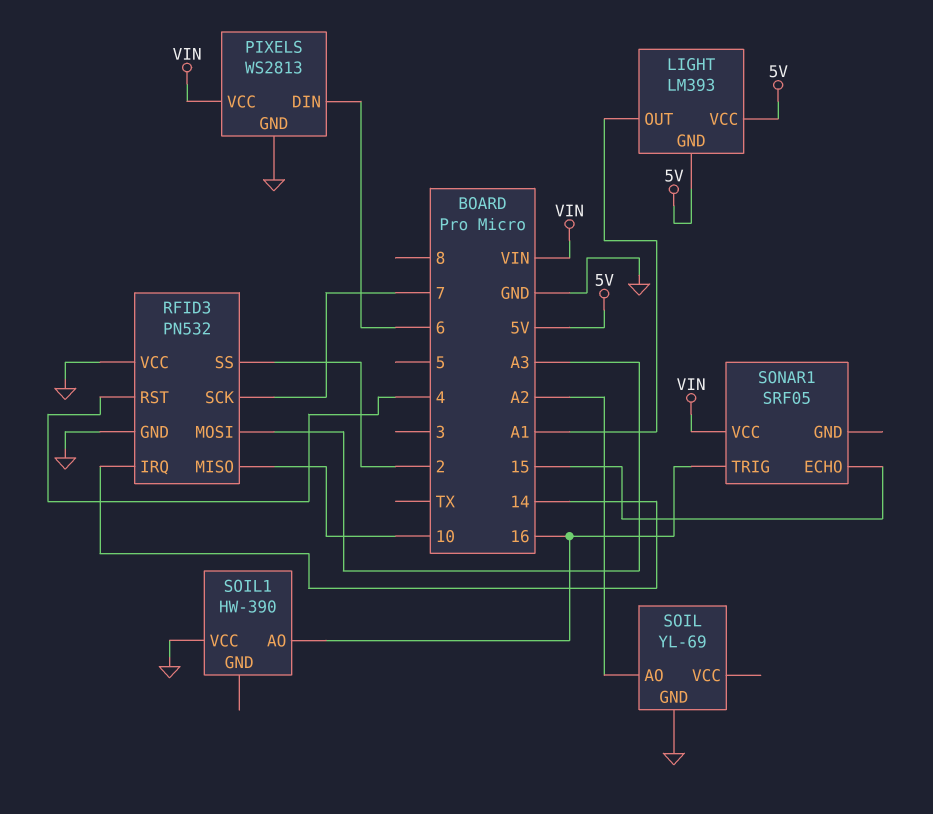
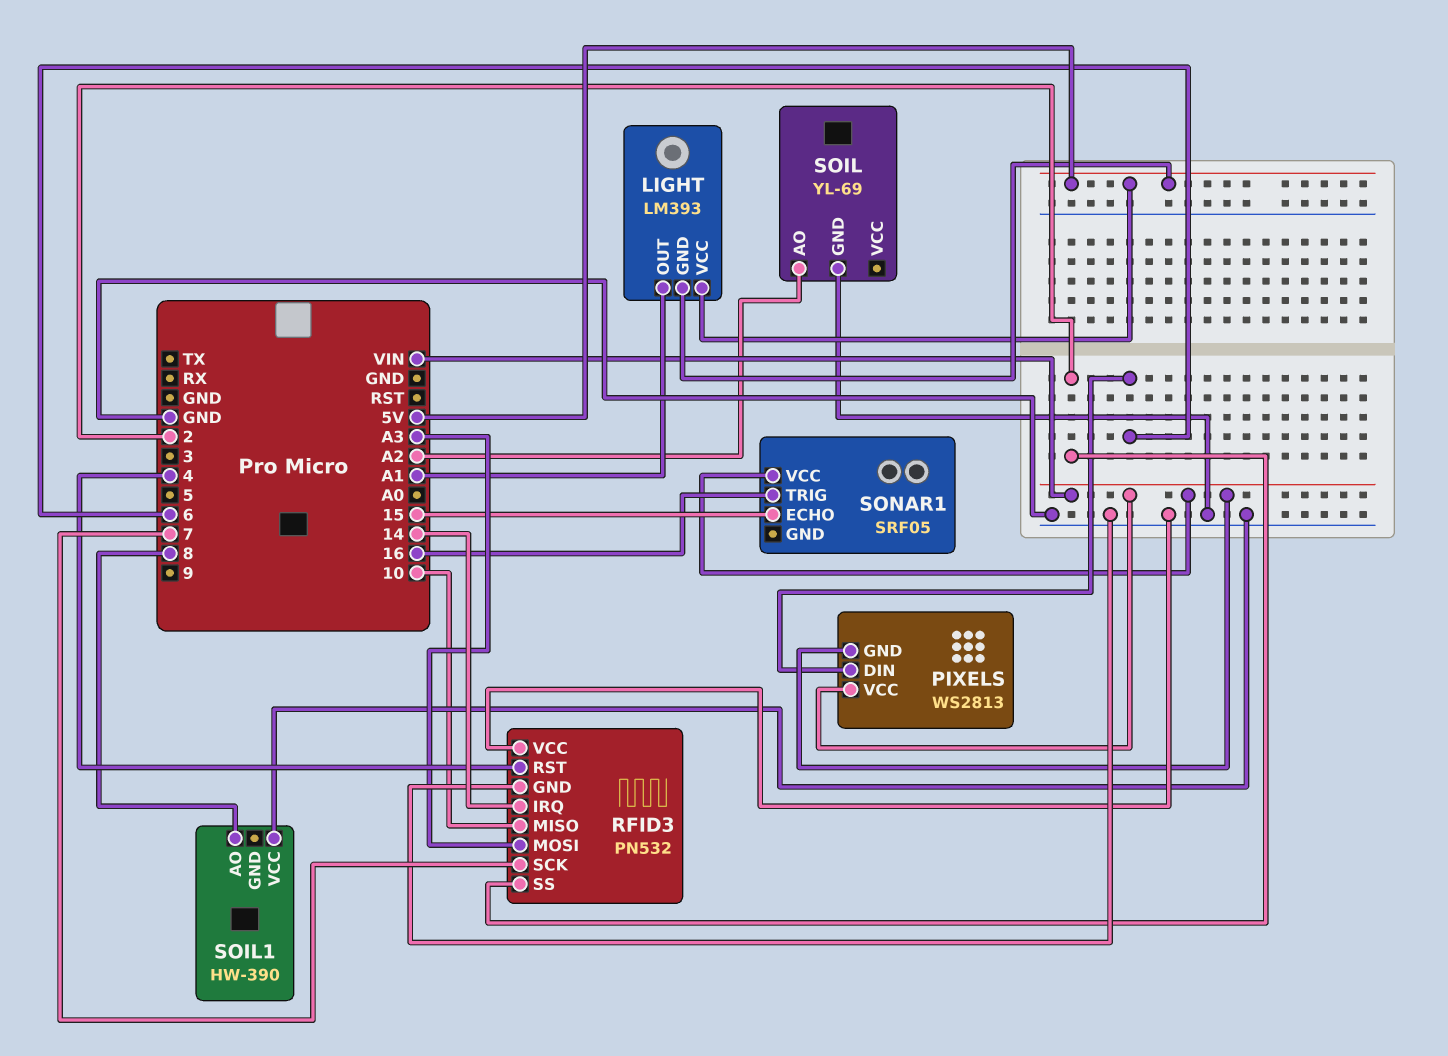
PIXELS pin GND: GND -> VIN
SOIL1 pin AO: 16 -> 8

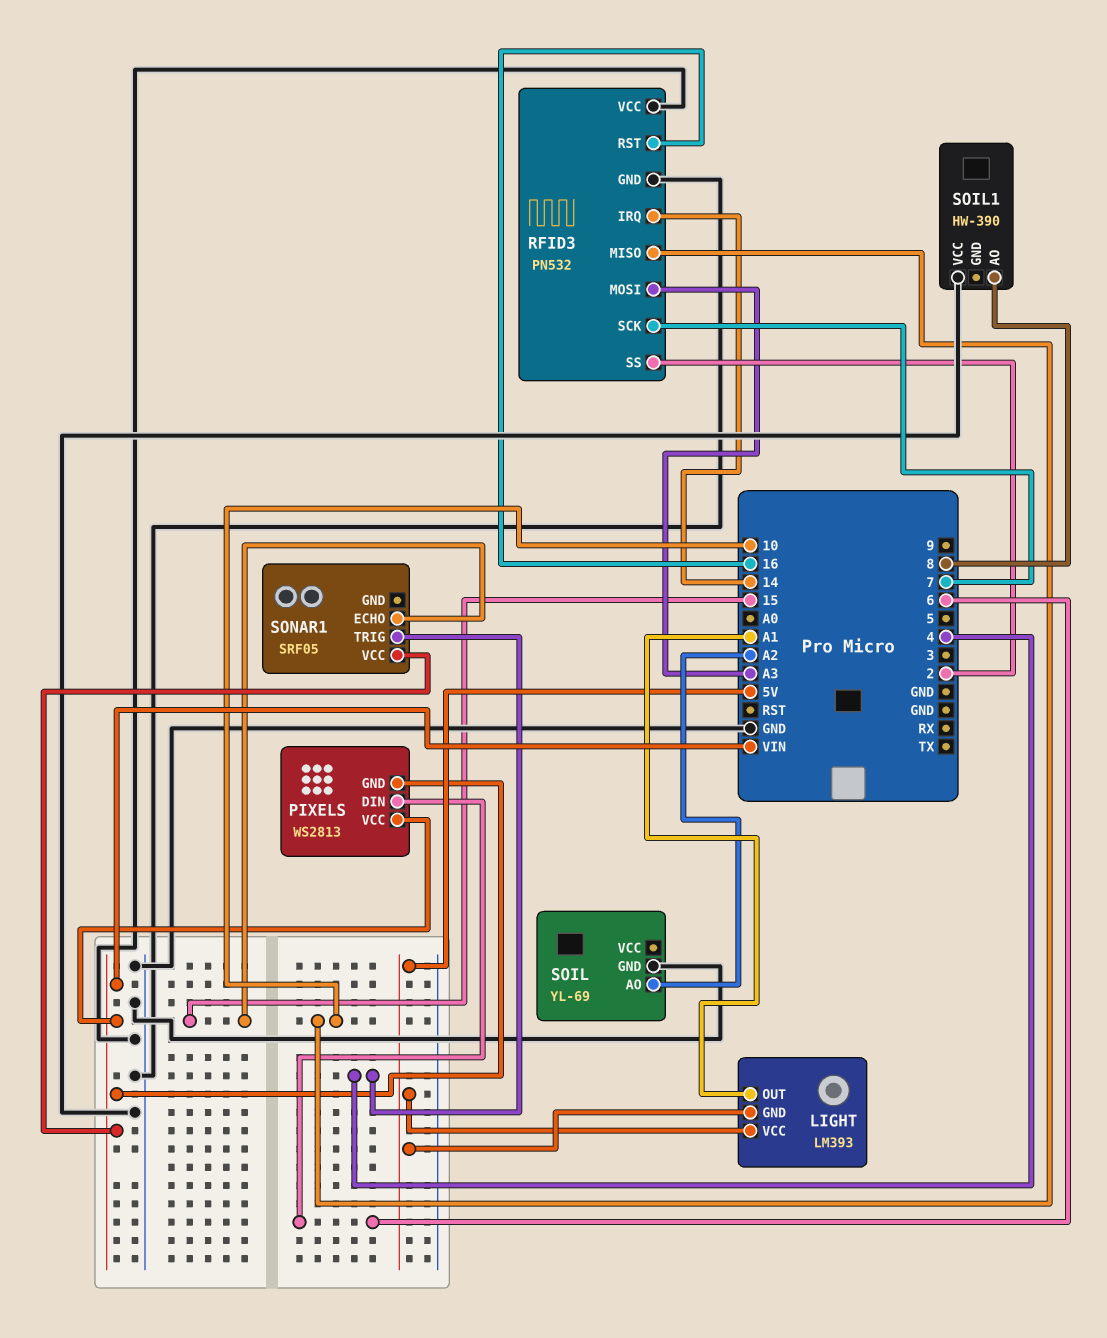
RFID3 pin RST: 4 -> 16
SONAR1 pin TRIG: 16 -> 4

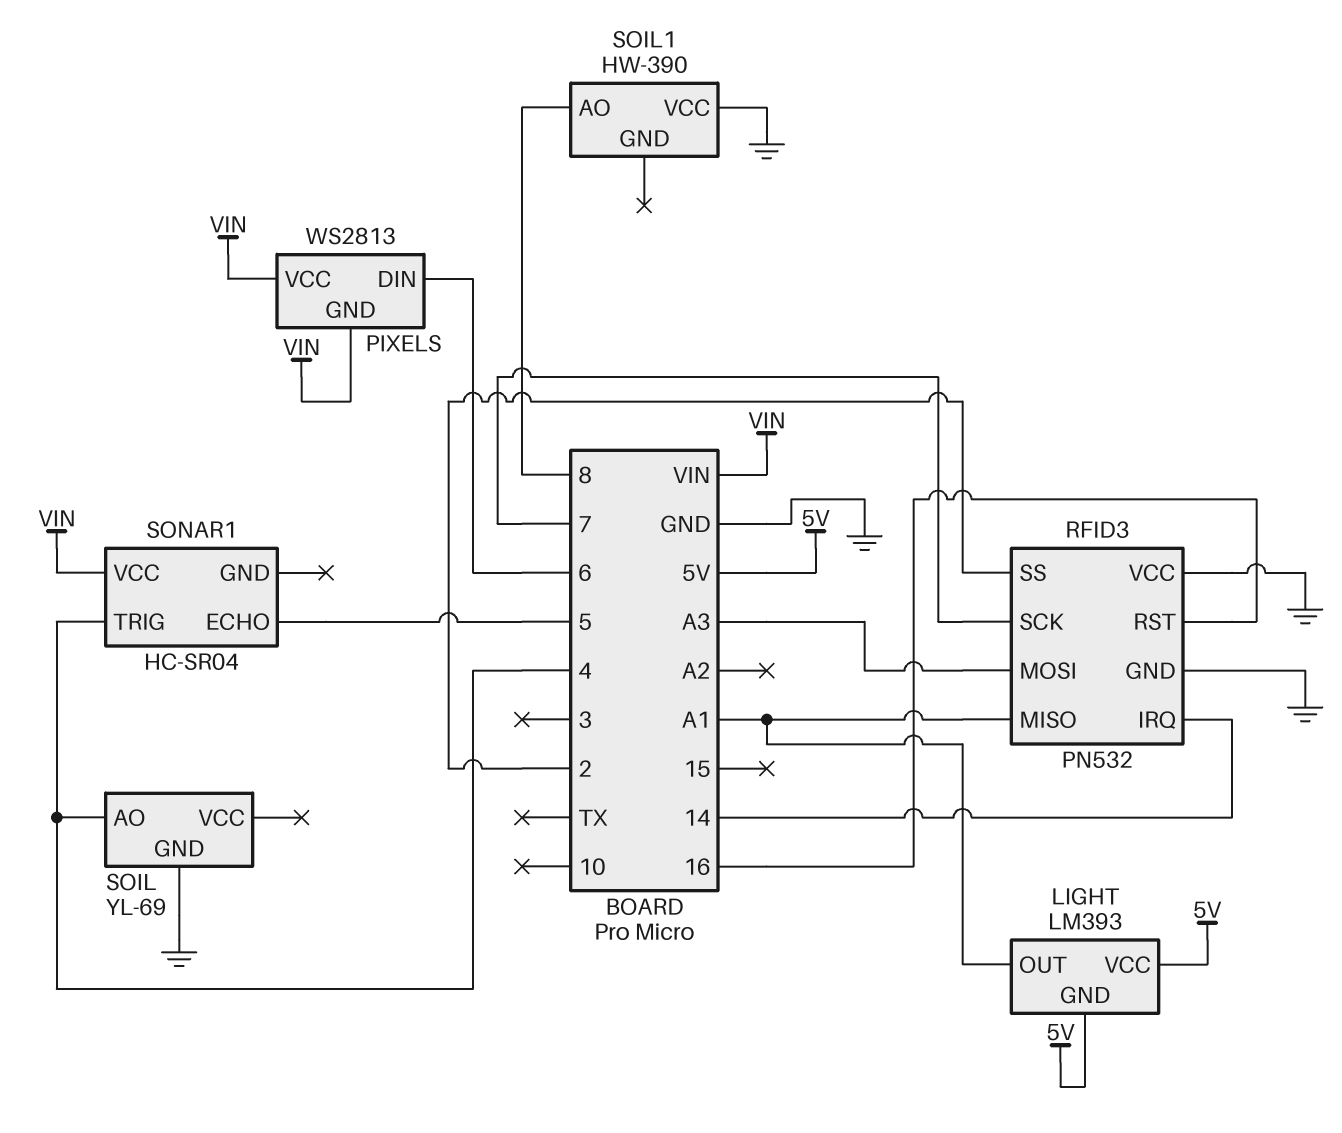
RFID3 pin MISO: 10 -> A1
SOIL pin AO: A2 -> 4
SONAR1: SRF05 -> HC-SR04
SONAR1 pin ECHO: 15 -> 5

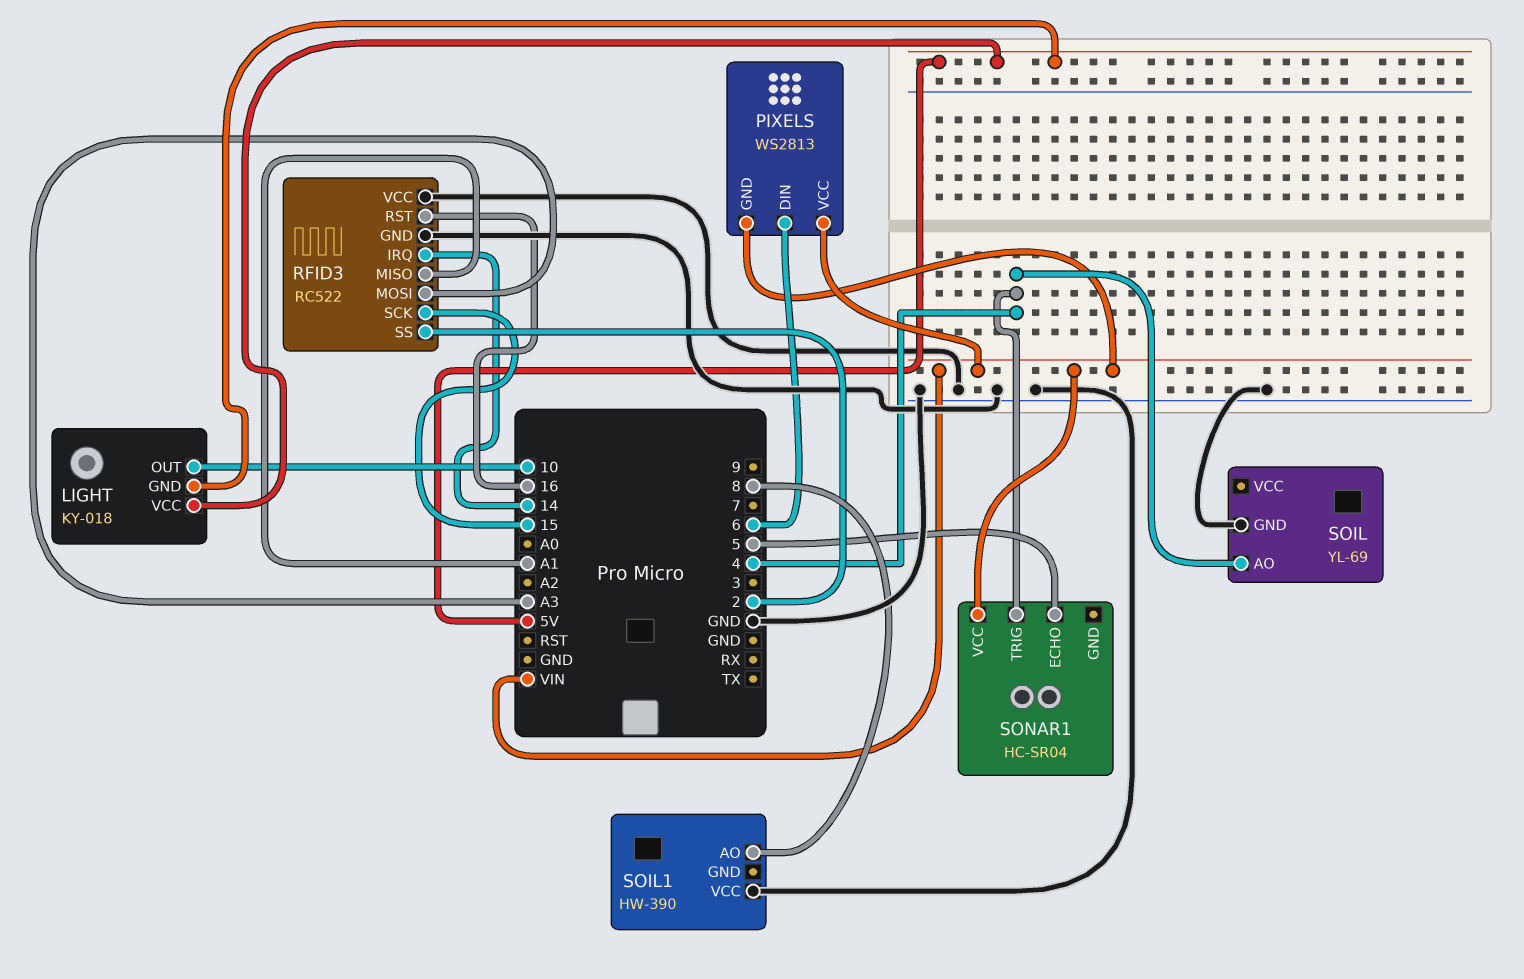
LIGHT: LM393 -> KY-018
LIGHT pin OUT: A1 -> 10
RFID3: PN532 -> RC522
RFID3 pin SCK: 7 -> 15

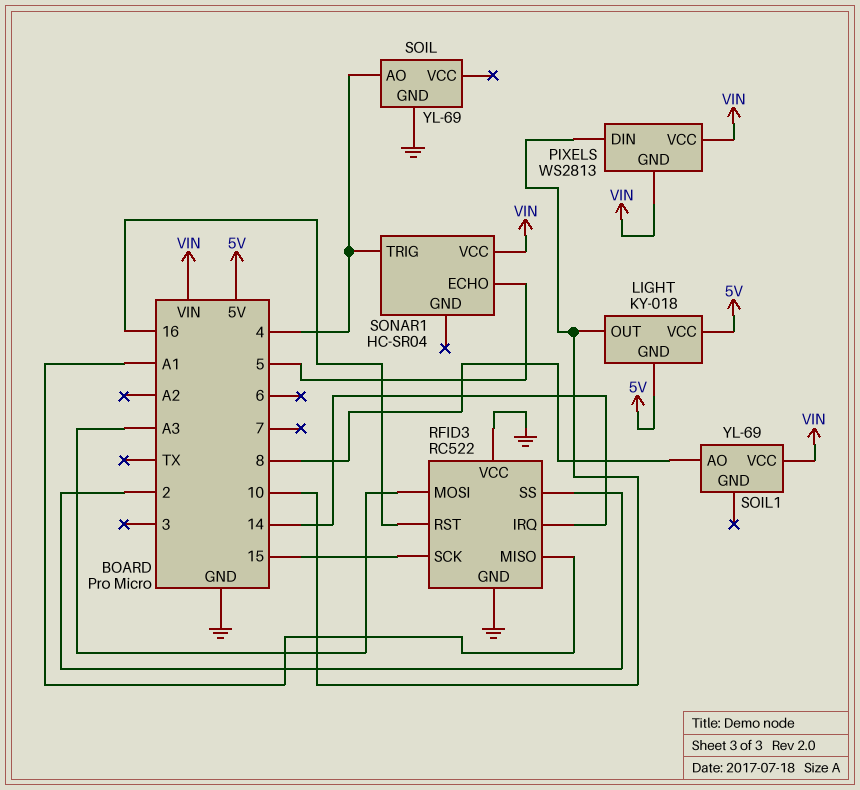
PIXELS pin DIN: 6 -> 10
SOIL1: HW-390 -> YL-69
SOIL1 pin VCC: GND -> VIN

